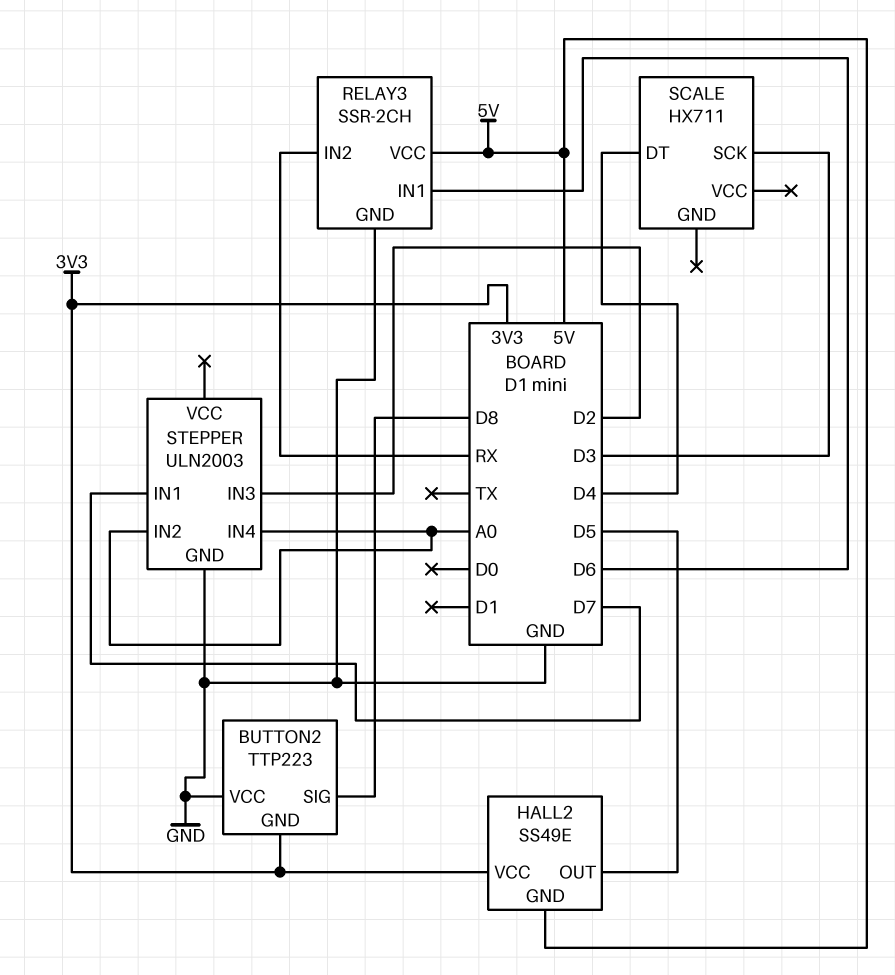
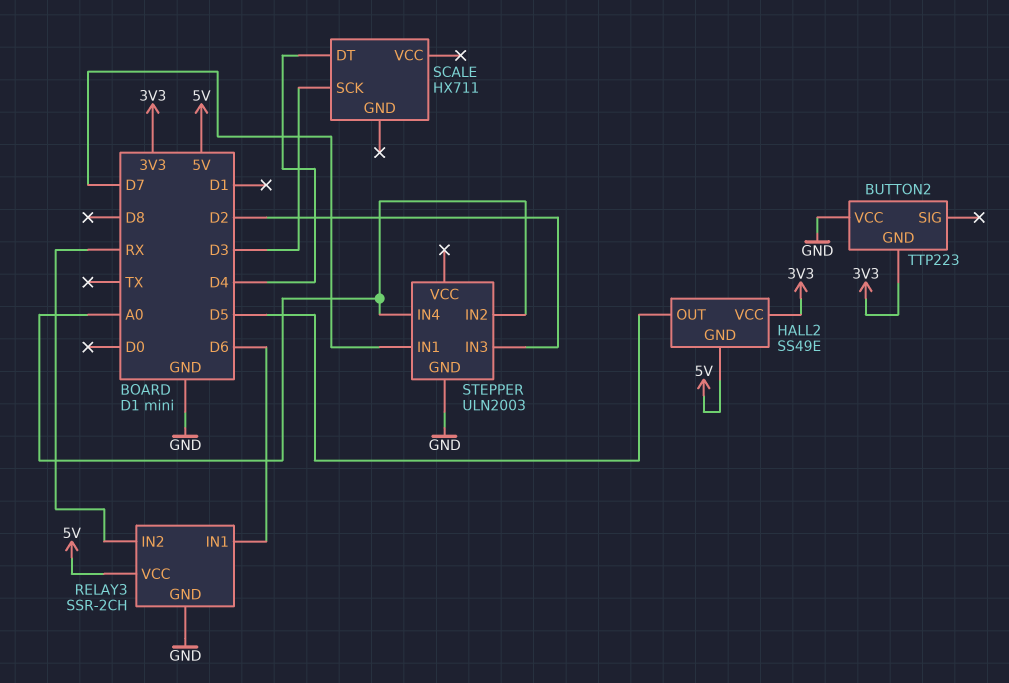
BUTTON2 pin SIG: D8 -> none

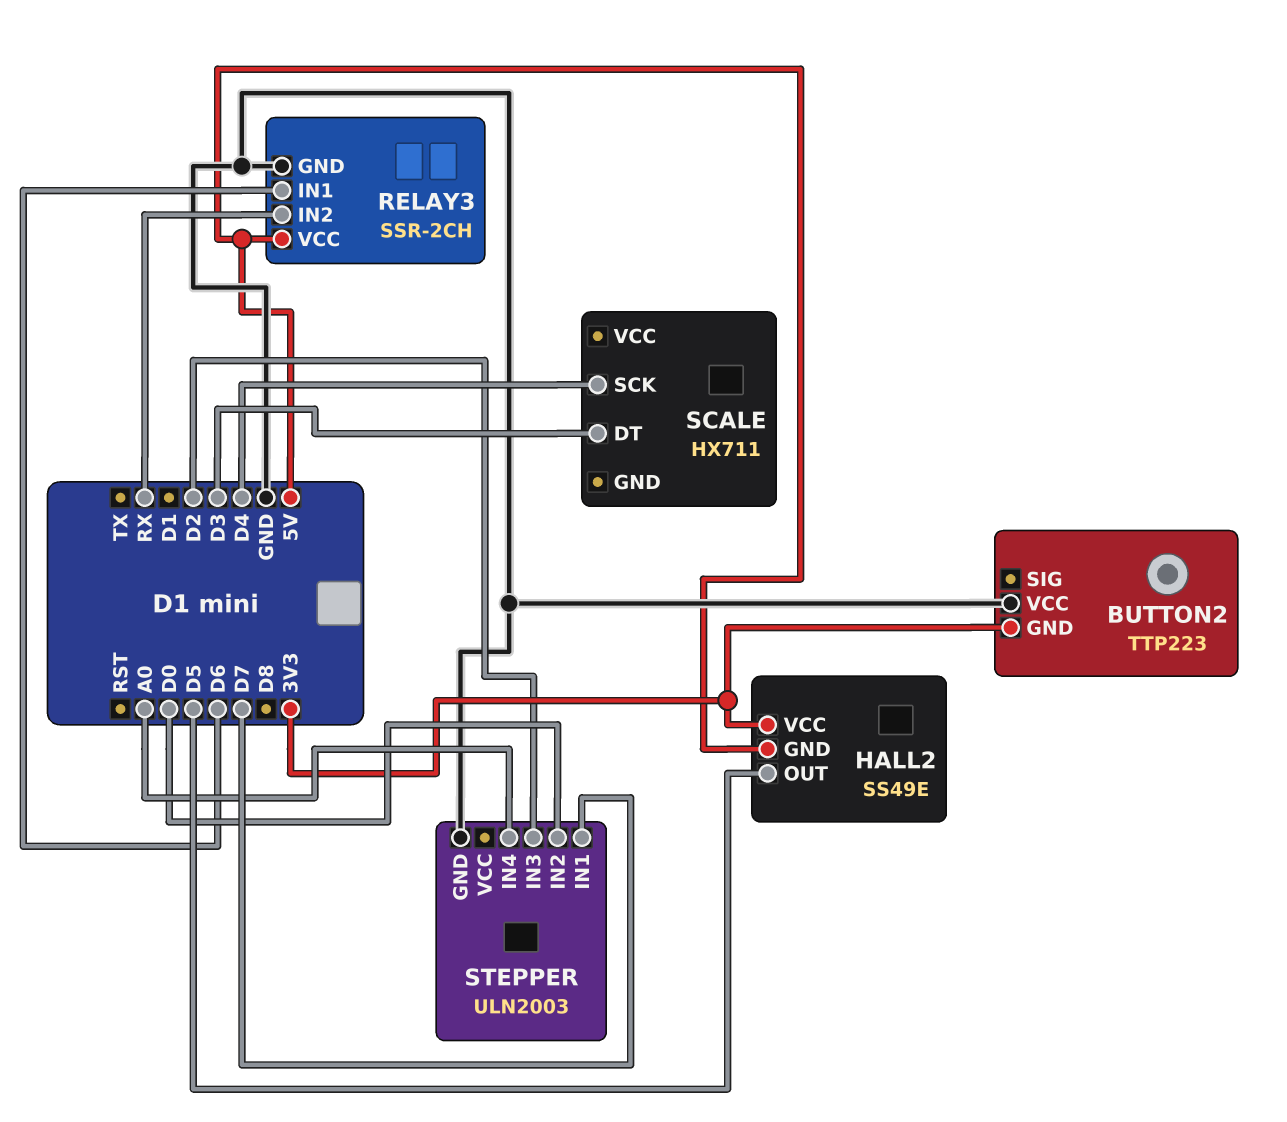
SCALE pin DT: D4 -> D3
SCALE pin SCK: D3 -> D4
STEPPER pin IN2: A0 -> D0

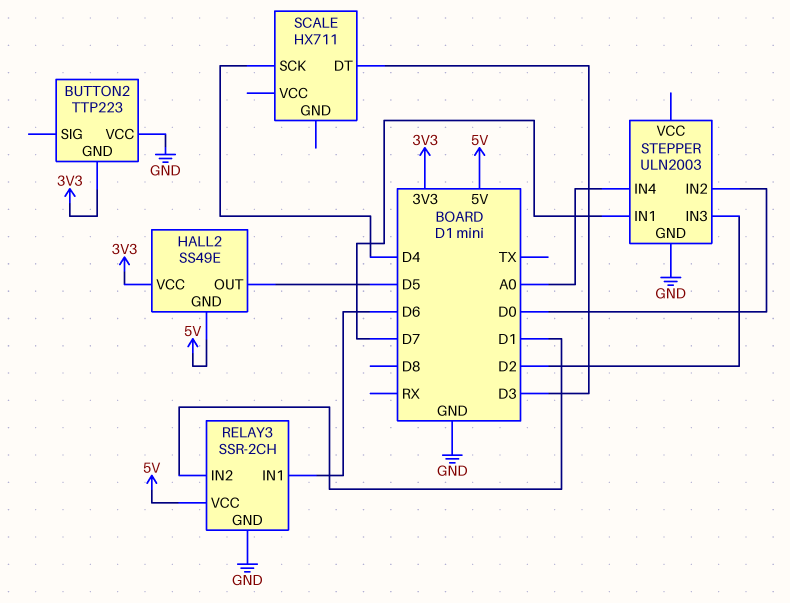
RELAY3 pin IN2: RX -> D1

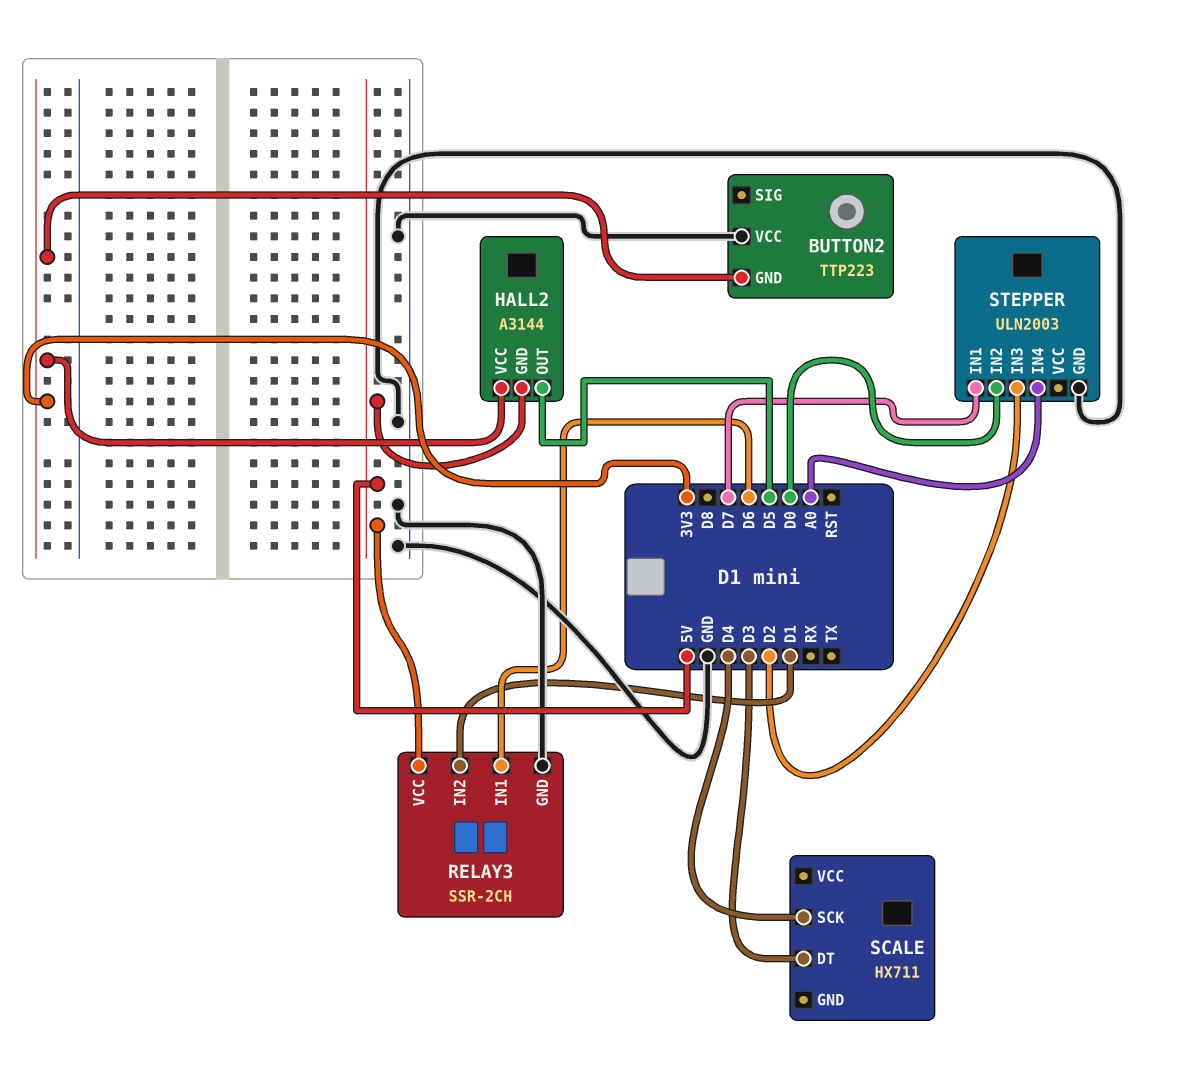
HALL2: SS49E -> A3144

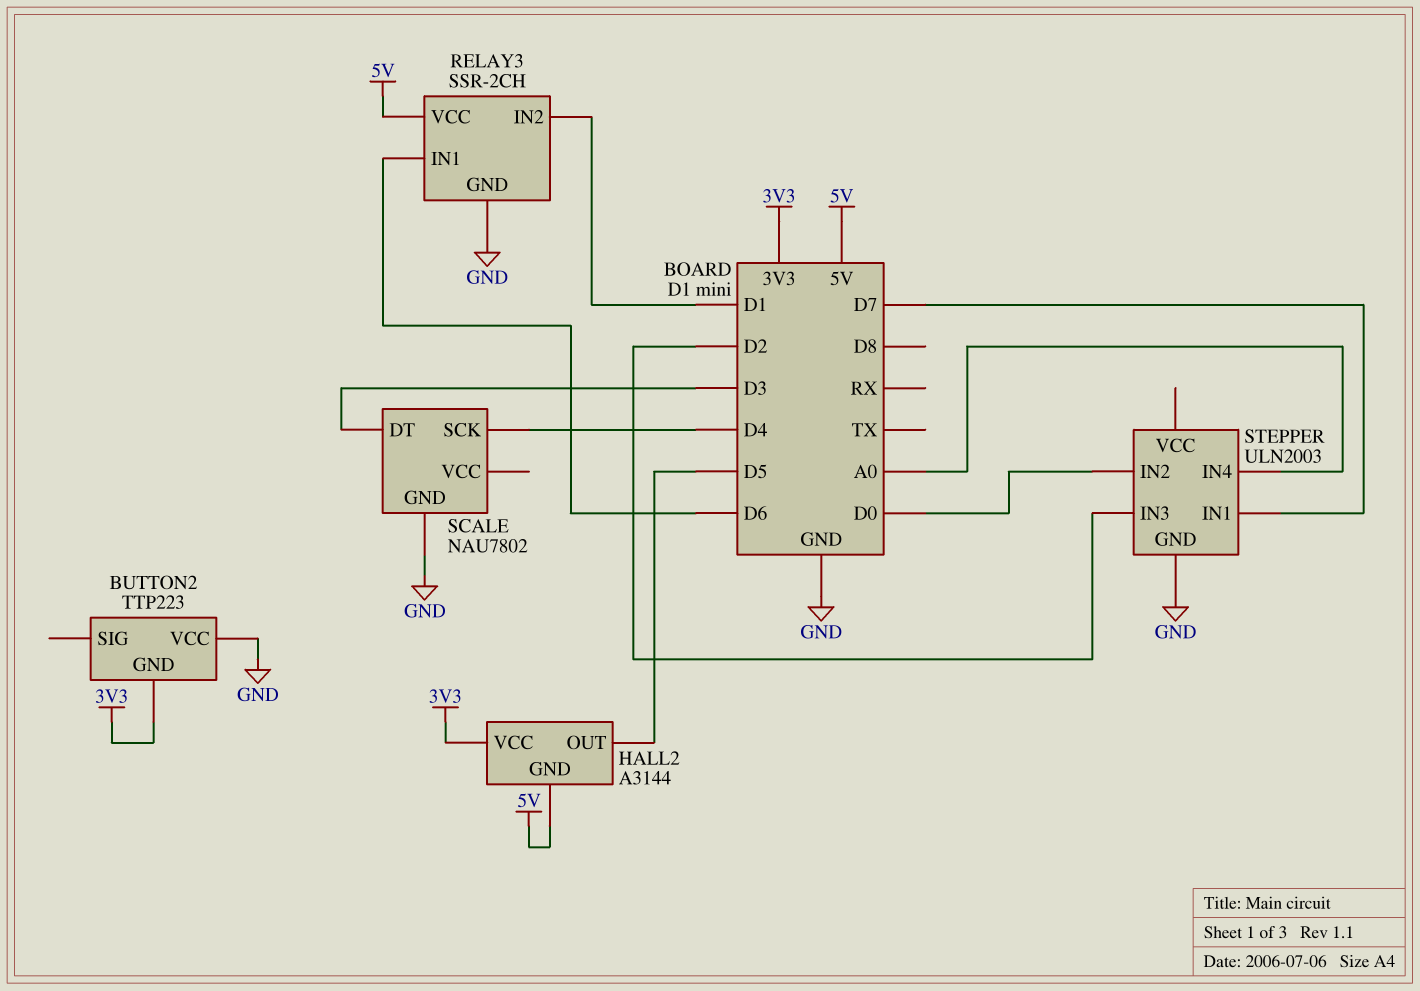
SCALE: HX711 -> NAU7802
SCALE pin GND: none -> GND

